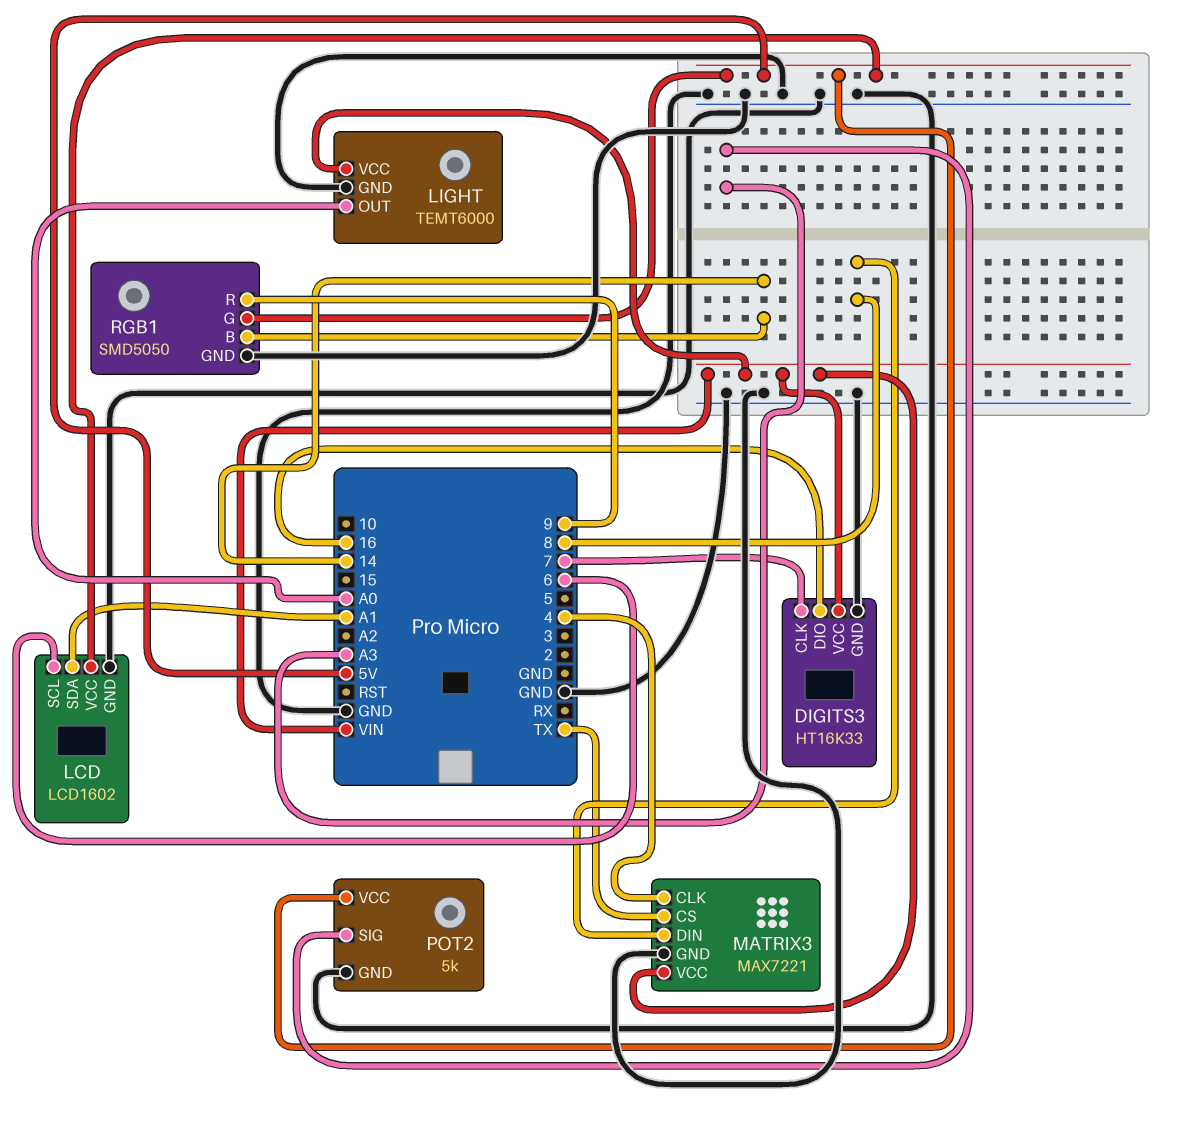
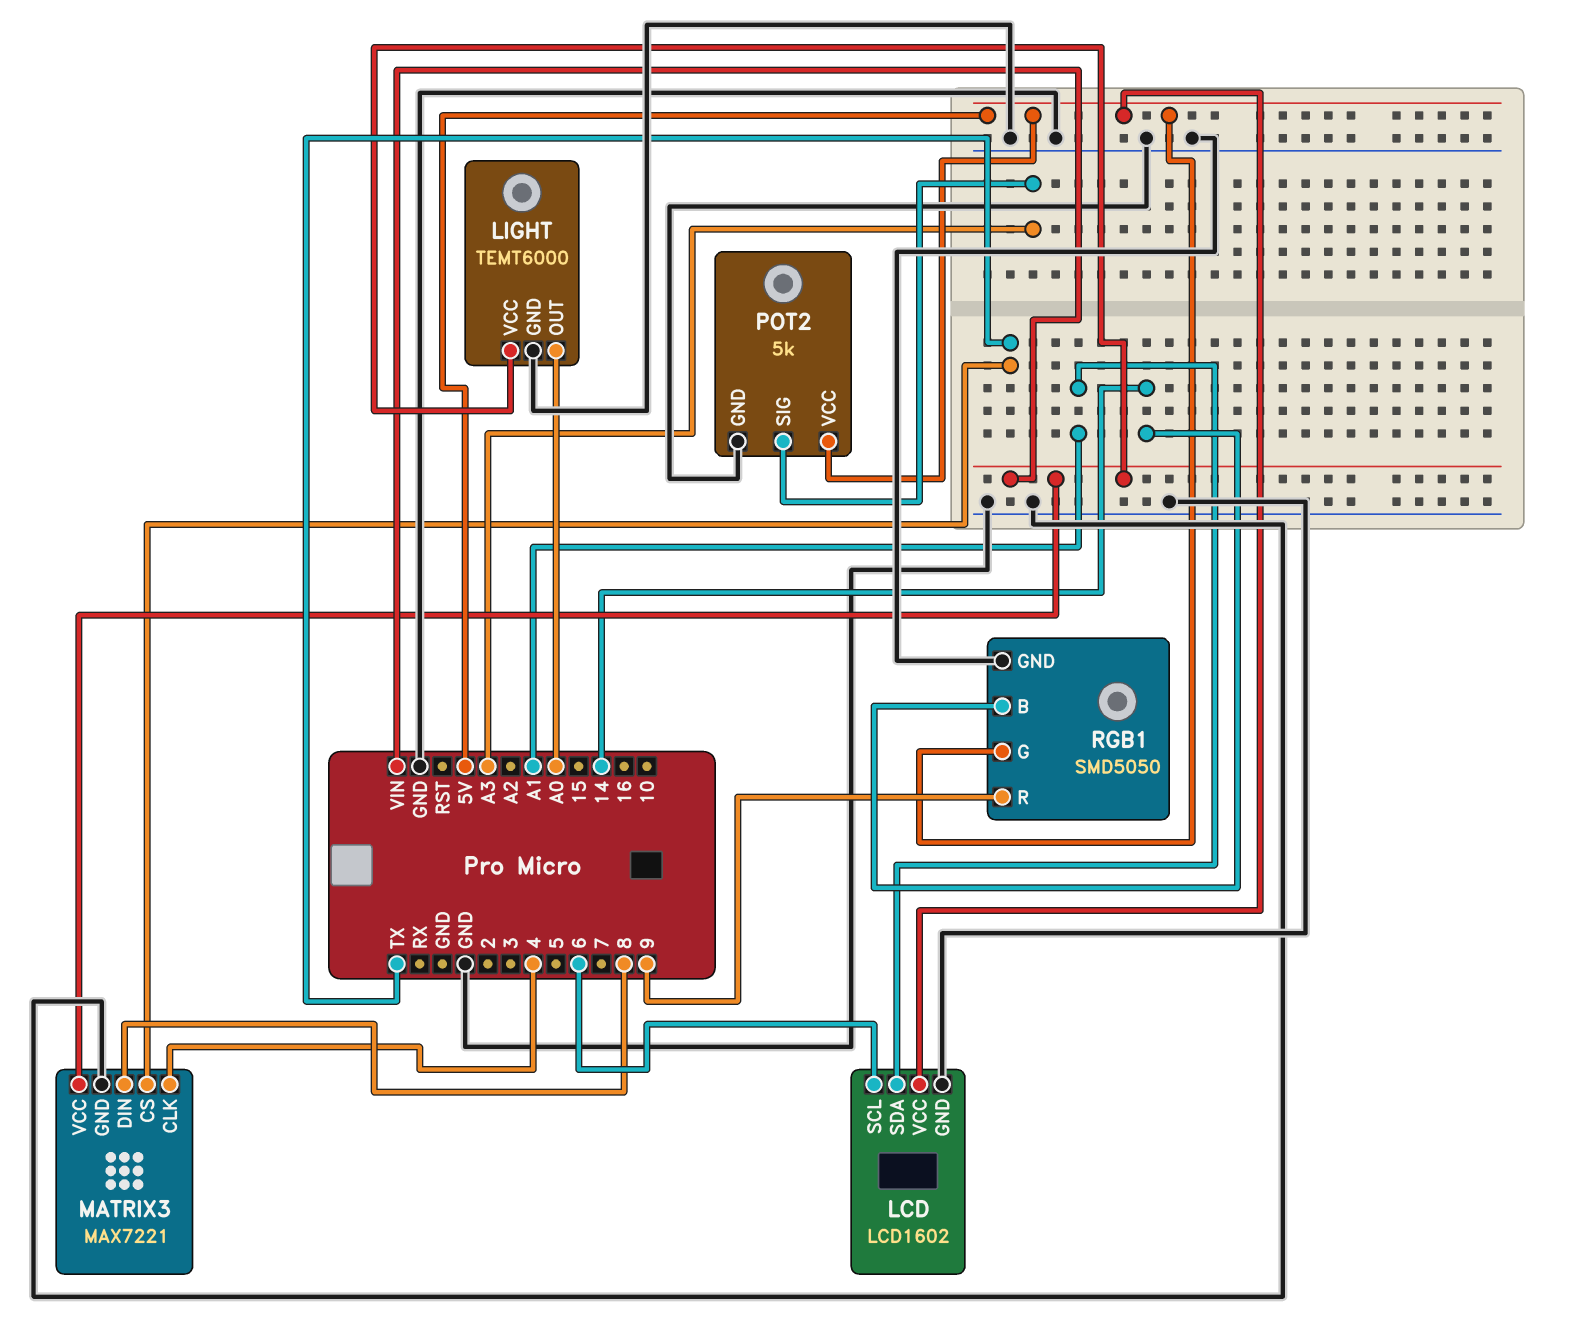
DIGITS3: HT16K33 -> none
DIGITS3 pin CLK: 7 -> none
DIGITS3 pin DIO: 16 -> none
DIGITS3 pin GND: GND -> none
DIGITS3 pin VCC: VIN -> none

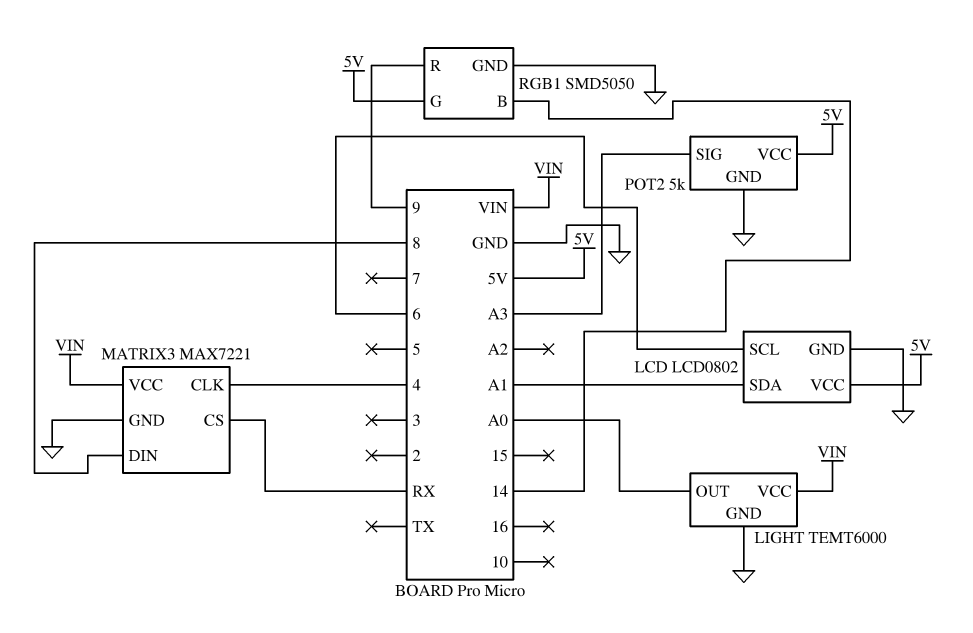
LCD: LCD1602 -> LCD0802
MATRIX3 pin CS: TX -> RX

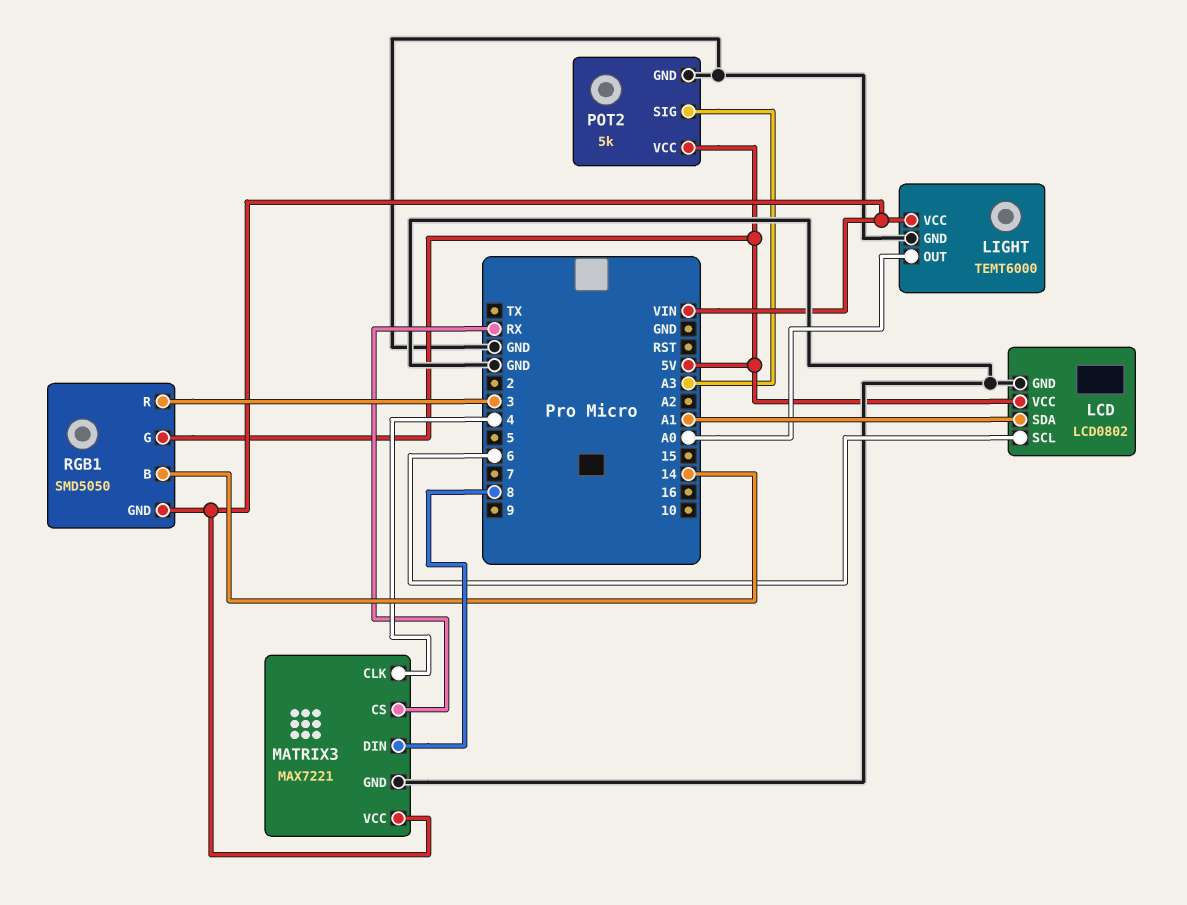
RGB1 pin GND: GND -> VIN
RGB1 pin R: 9 -> 3

